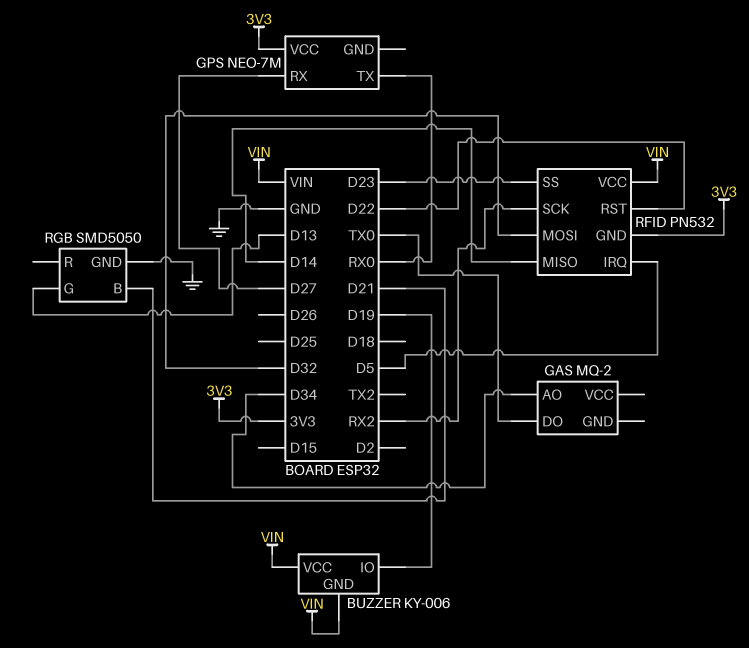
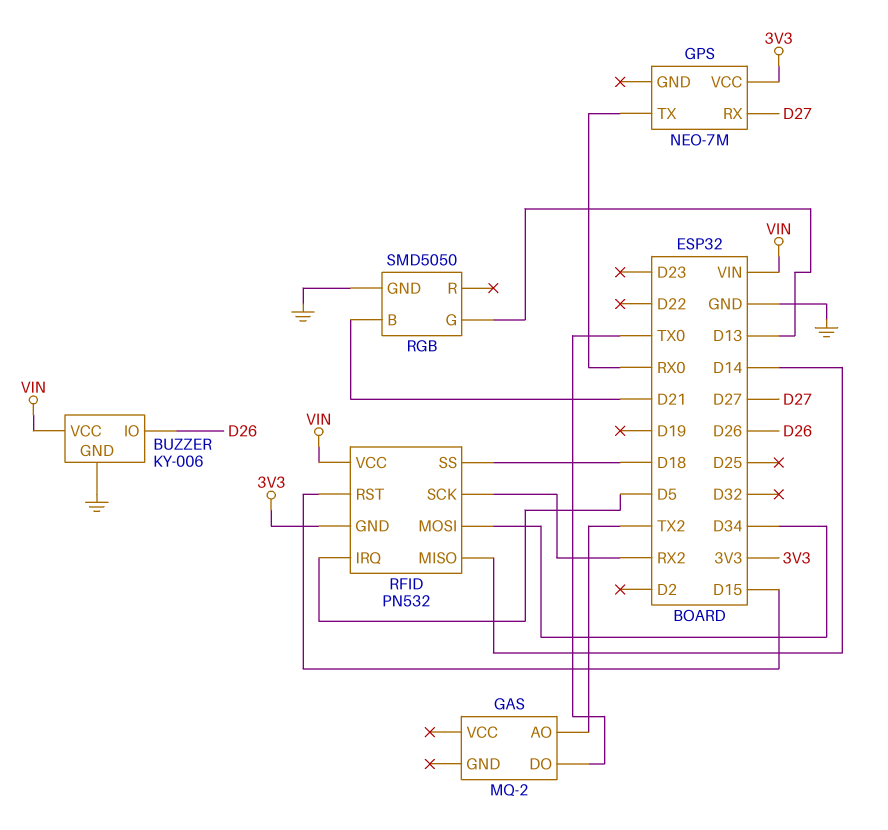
BUZZER pin GND: VIN -> GND
BUZZER pin IO: D19 -> D26
GAS pin AO: D34 -> TX2
RFID pin MOSI: D32 -> D34
RFID pin RST: D22 -> D15
RFID pin SS: D23 -> D18

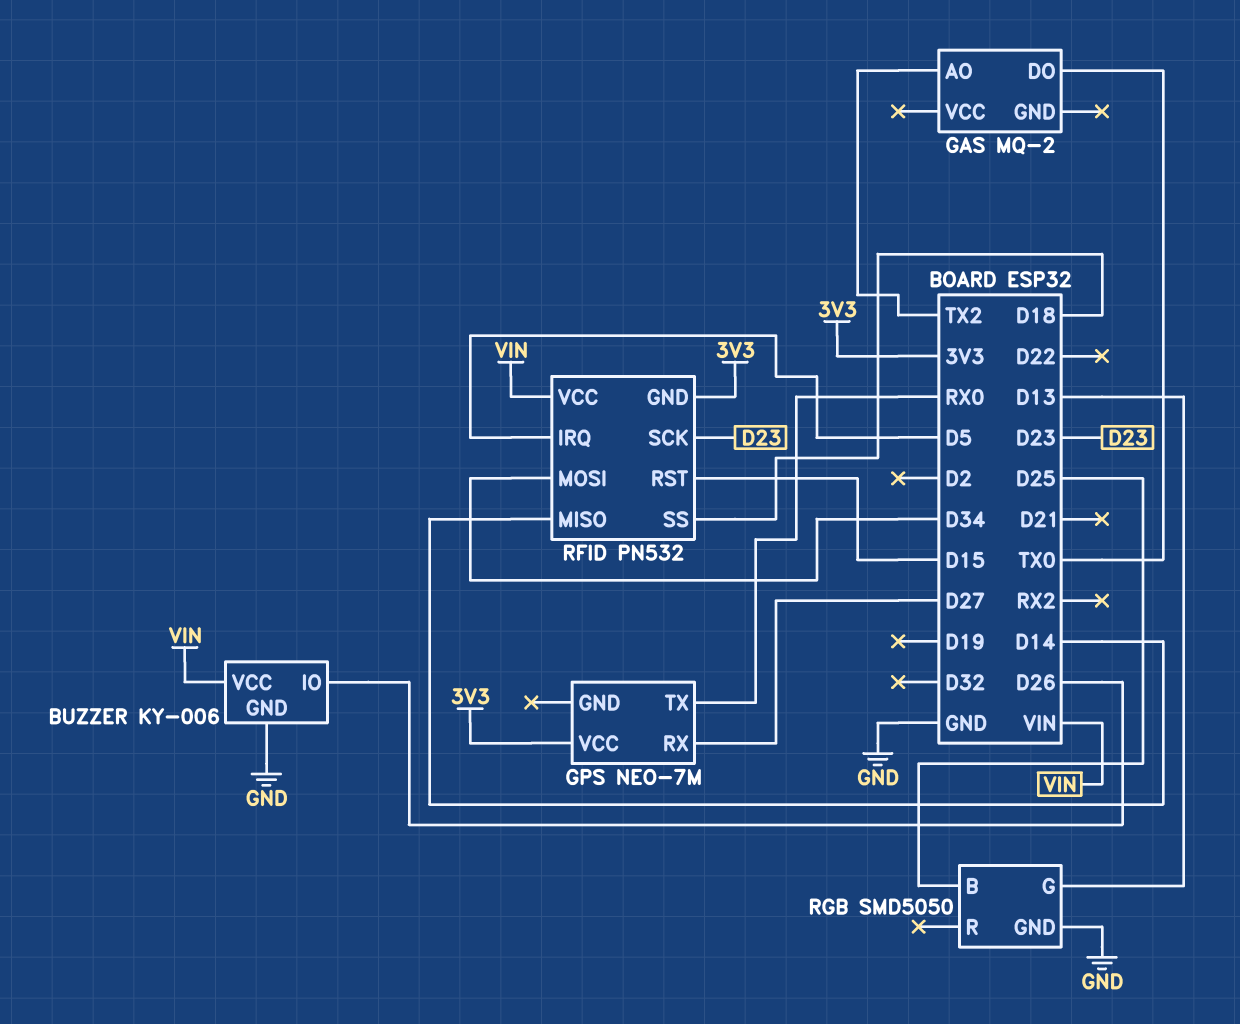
RFID pin SCK: RX2 -> D23
RGB pin B: D21 -> D25

